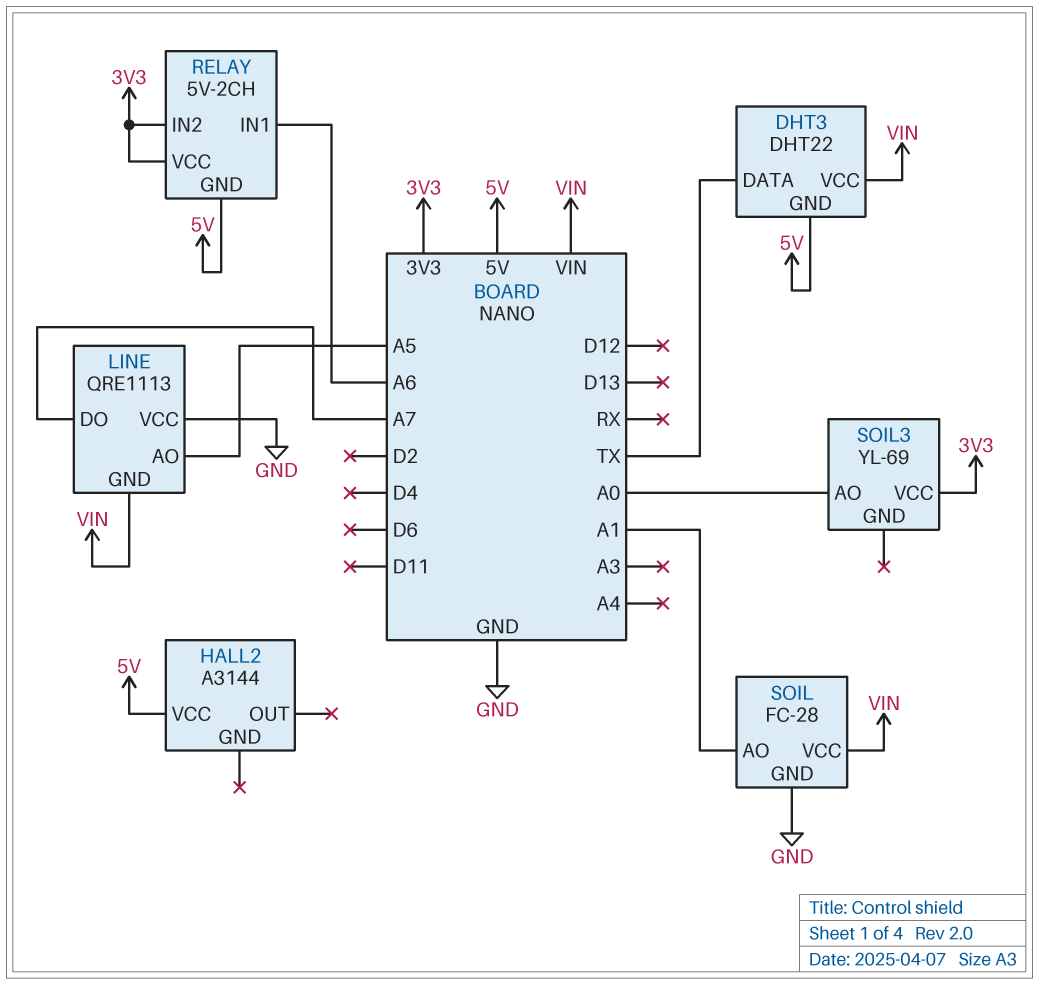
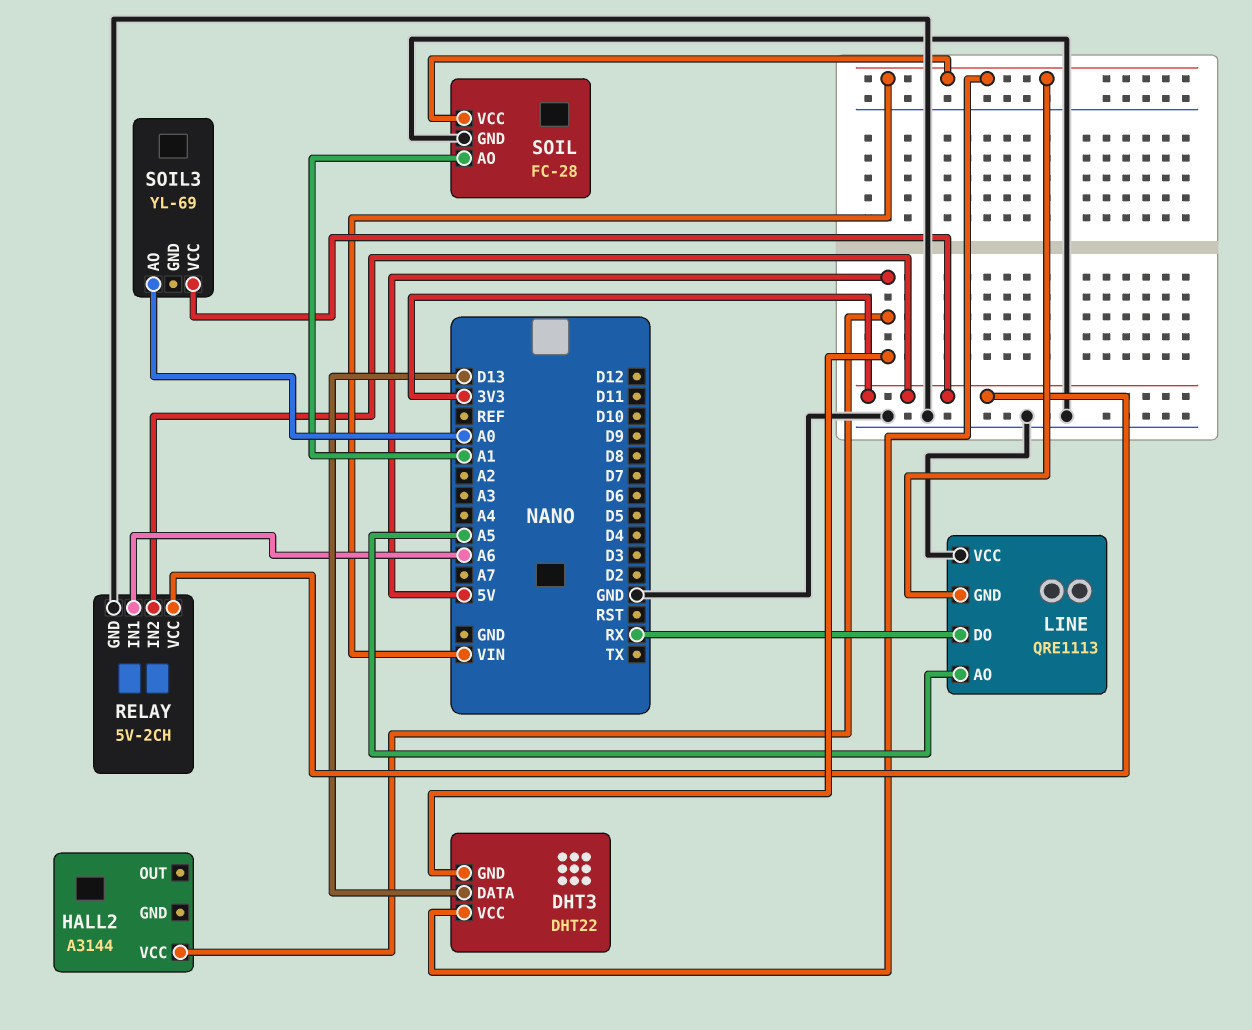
DHT3 pin DATA: TX -> D13
LINE pin DO: A7 -> RX
RELAY pin GND: 5V -> GND

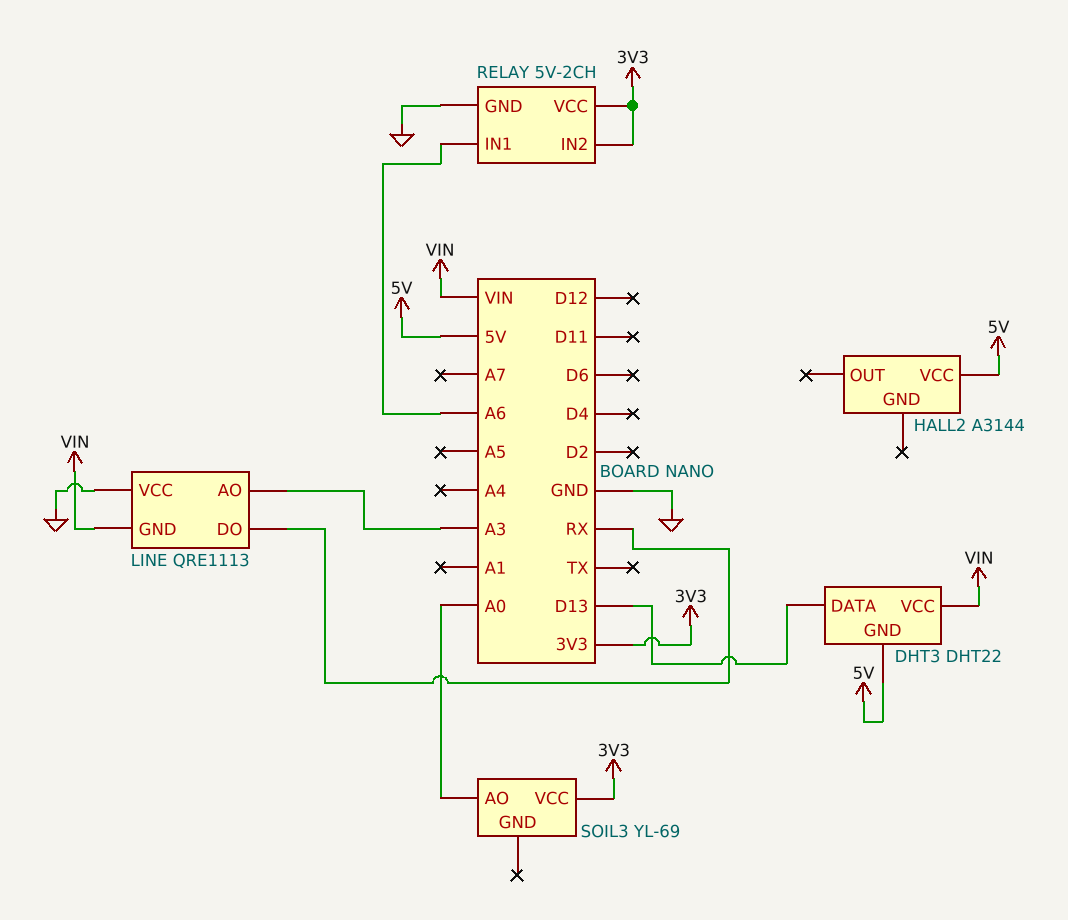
LINE pin AO: A5 -> A3
SOIL: FC-28 -> none
SOIL pin AO: A1 -> none
SOIL pin GND: GND -> none
SOIL pin VCC: VIN -> none

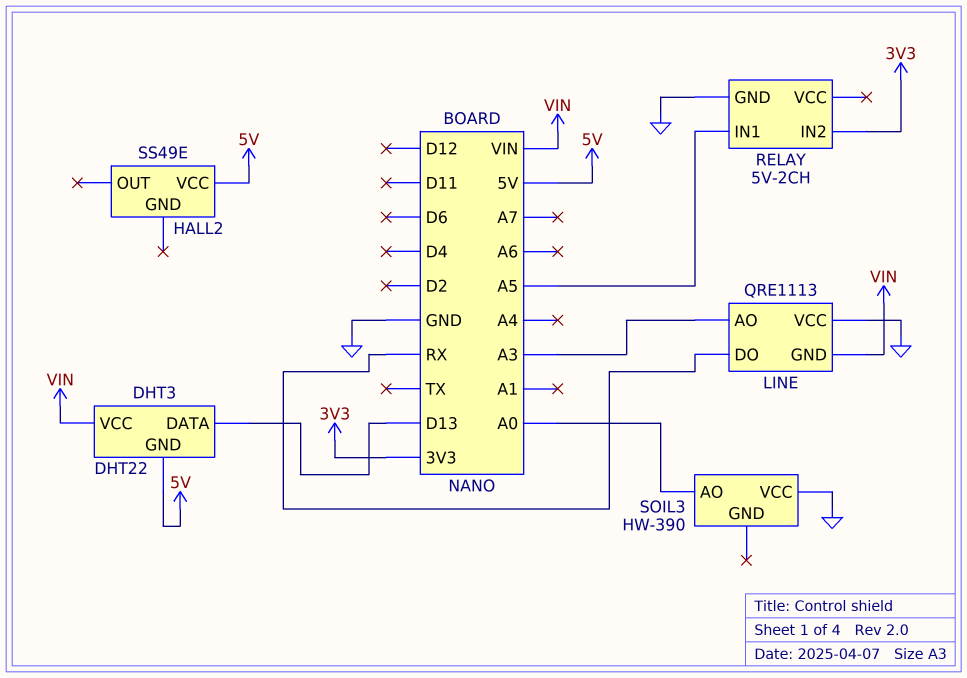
HALL2: A3144 -> SS49E
RELAY pin IN1: A6 -> A5
RELAY pin VCC: 3V3 -> none
SOIL3: YL-69 -> HW-390
SOIL3 pin VCC: 3V3 -> GND

